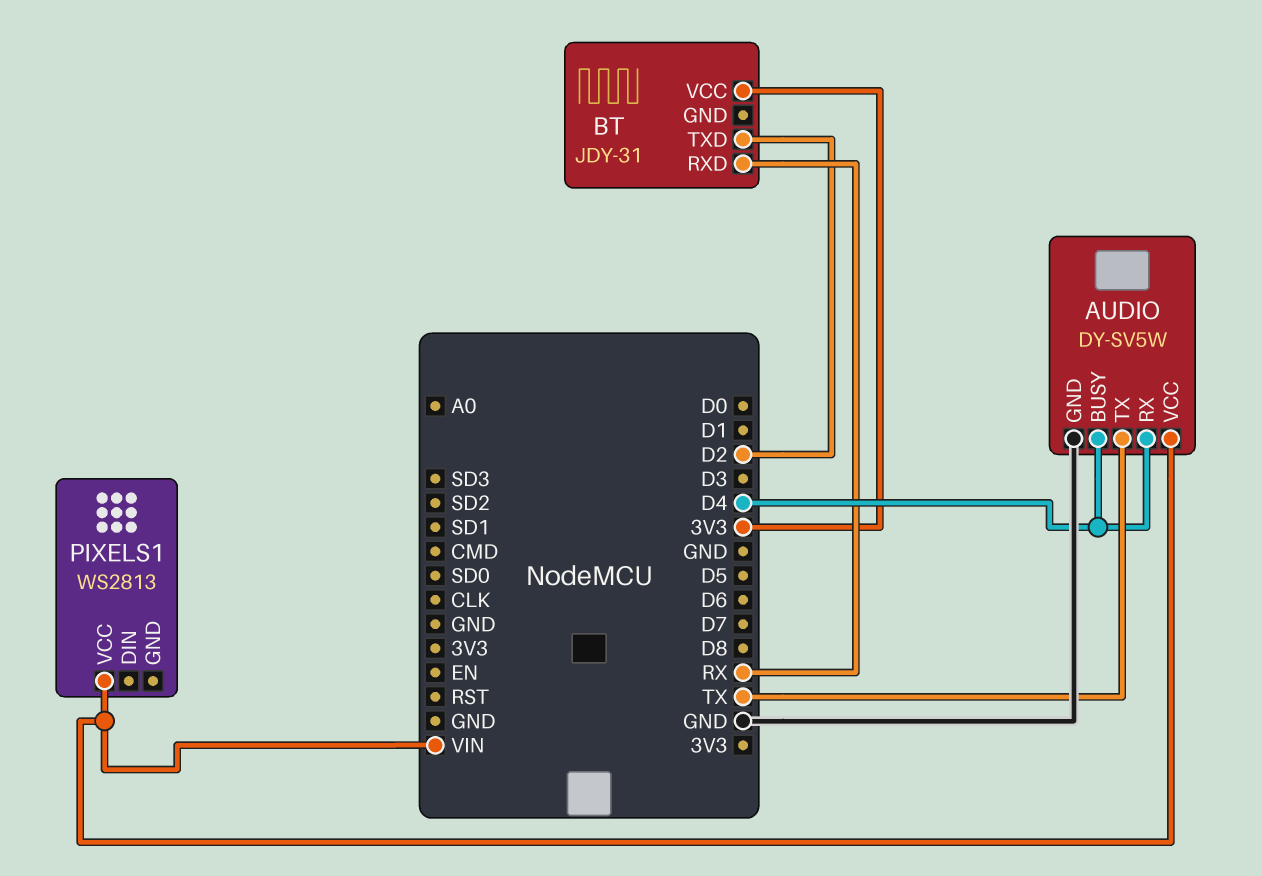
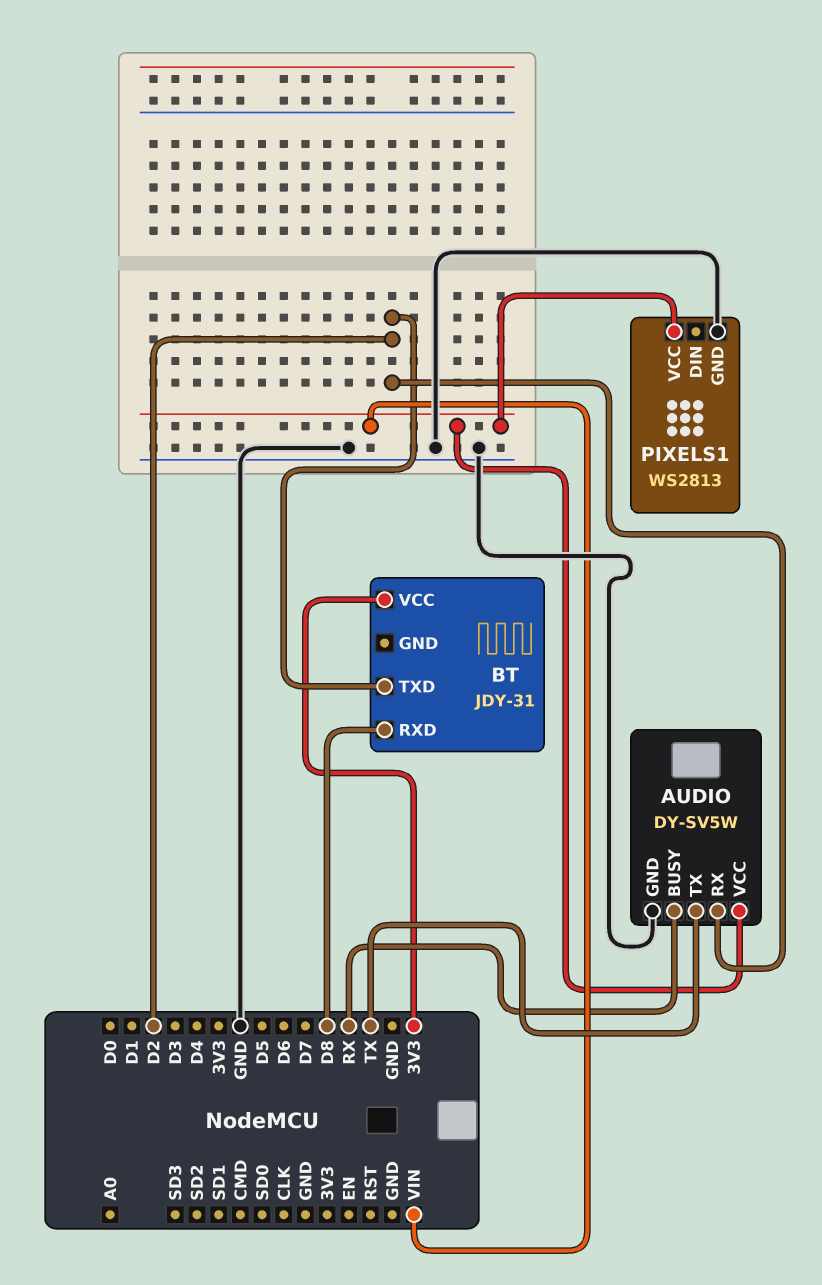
AUDIO pin BUSY: D4 -> RX
AUDIO pin RX: D4 -> D2
BT pin RXD: RX -> D8
PIXELS1 pin GND: none -> GND

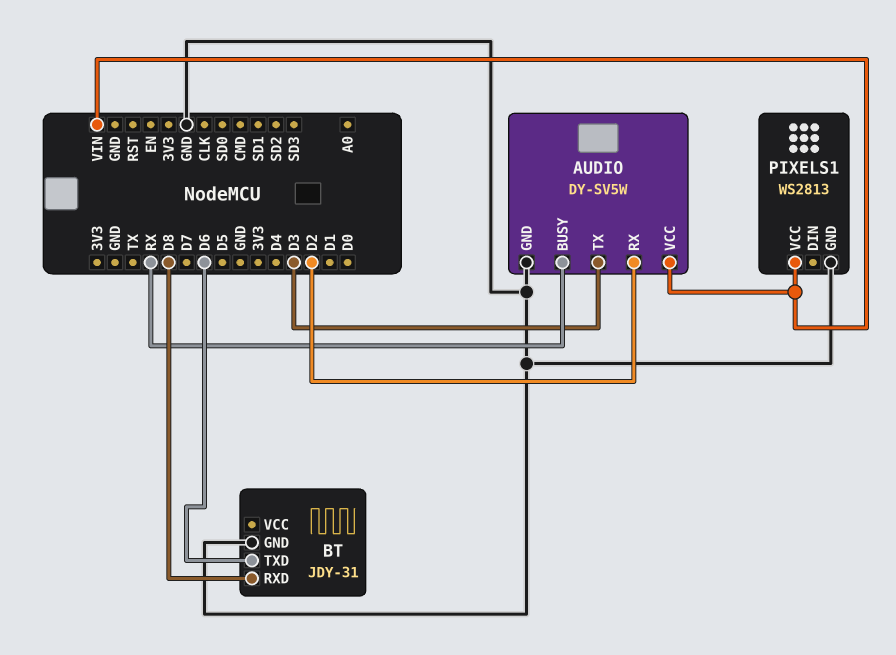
AUDIO pin TX: TX -> D3
BT pin GND: none -> GND
BT pin TXD: D2 -> D6
BT pin VCC: 3V3 -> none

